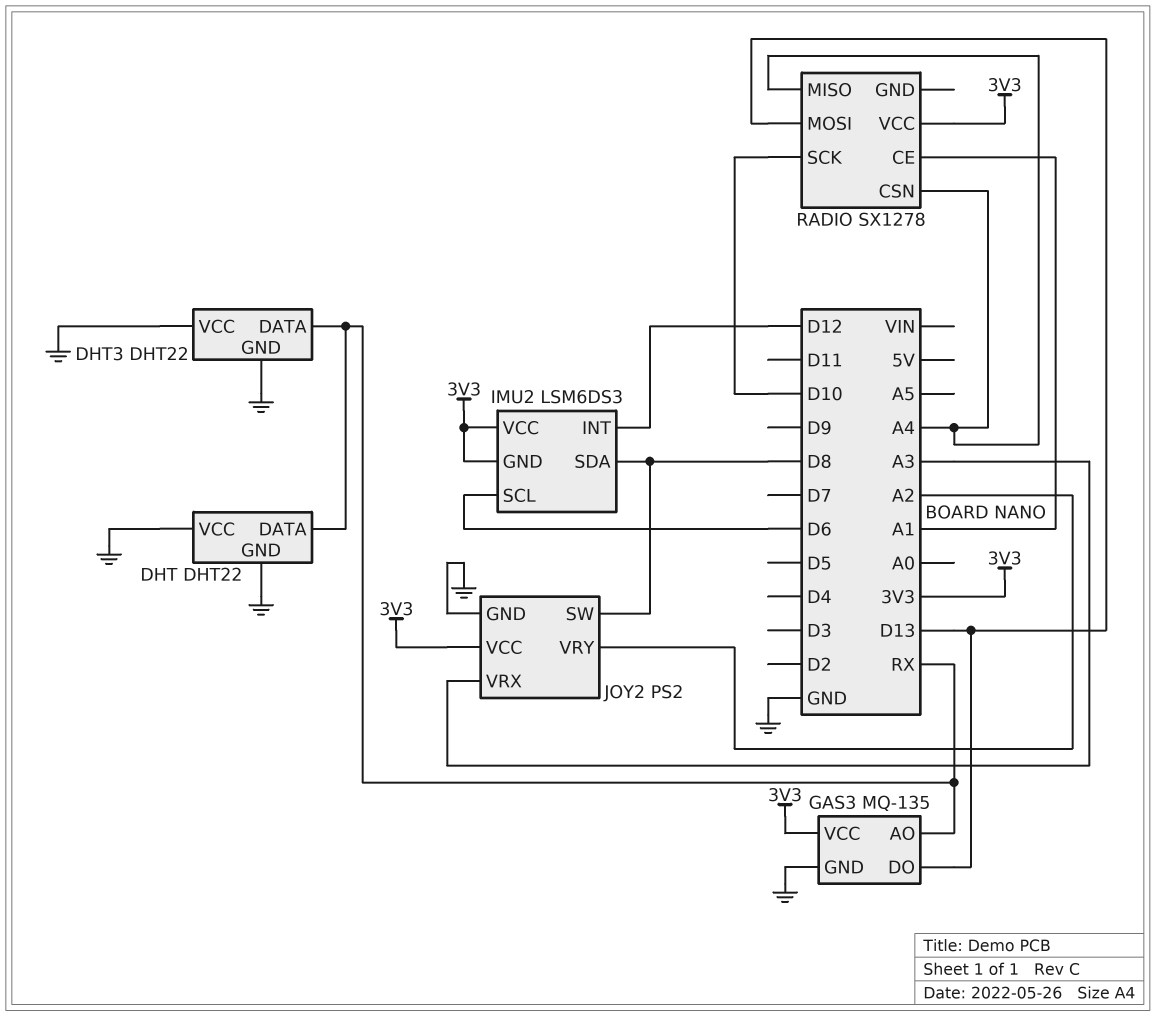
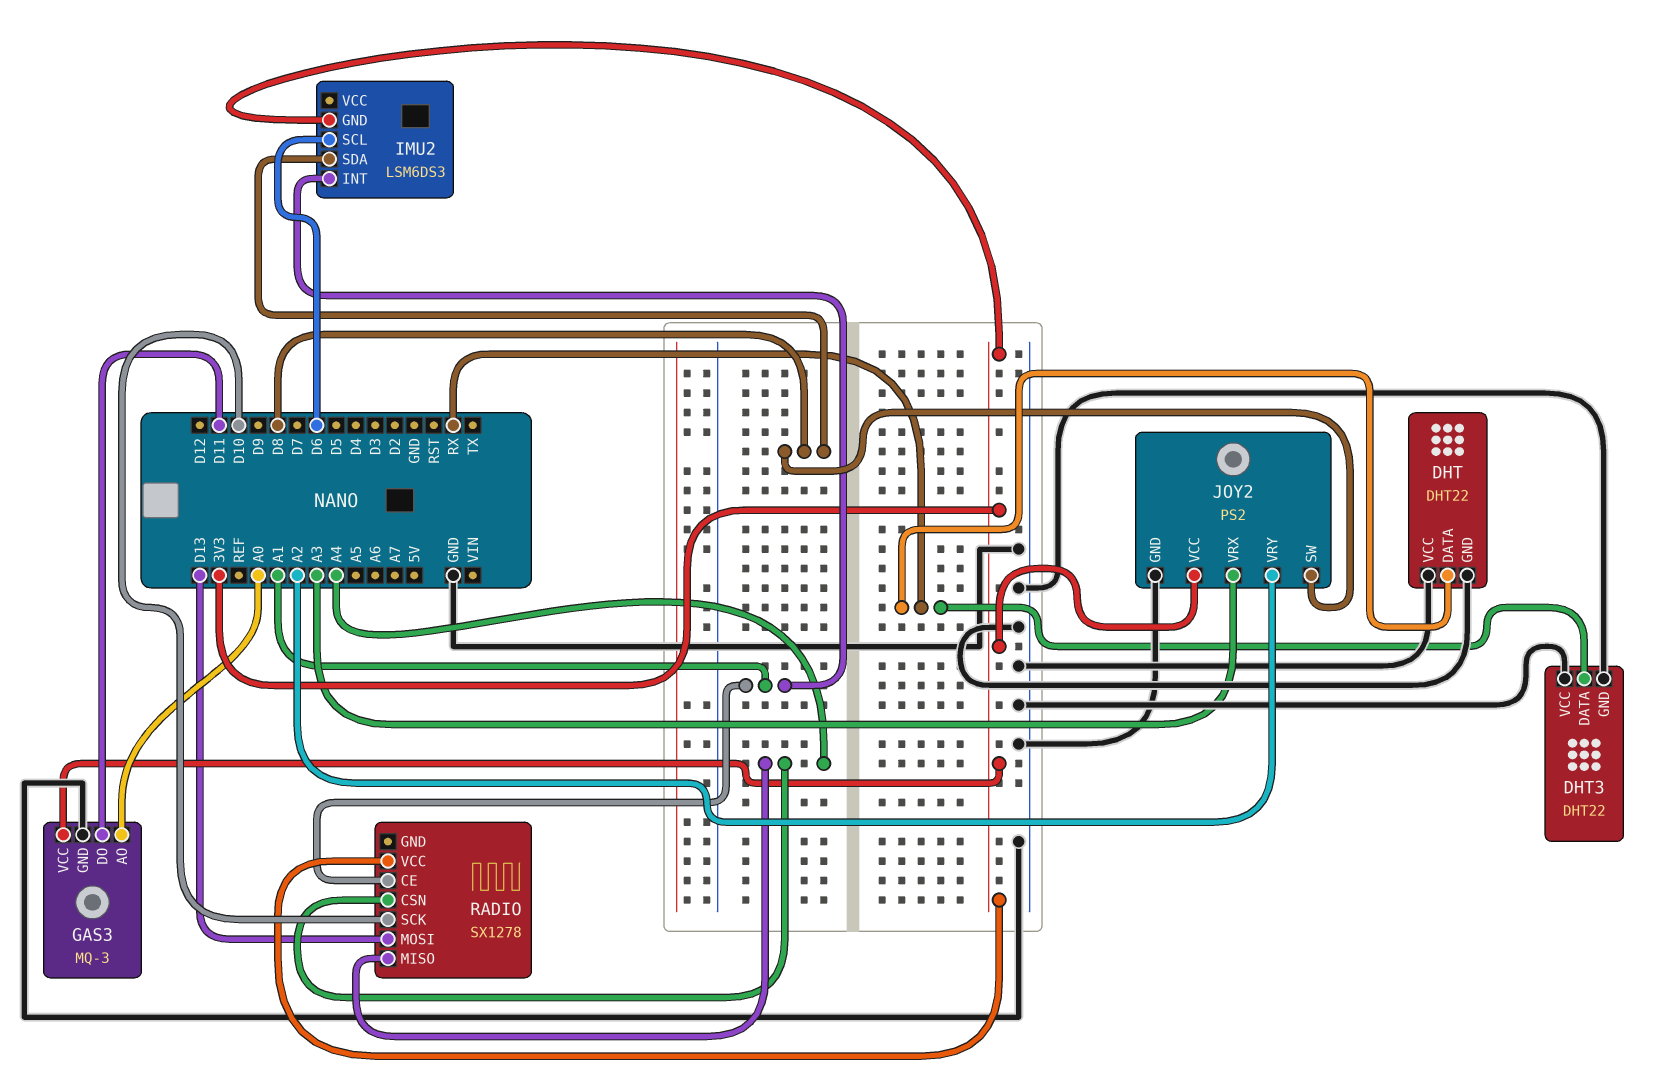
GAS3: MQ-135 -> MQ-3
GAS3 pin AO: RX -> A0
GAS3 pin DO: D13 -> D11
IMU2 pin INT: D12 -> A1
IMU2 pin VCC: 3V3 -> none

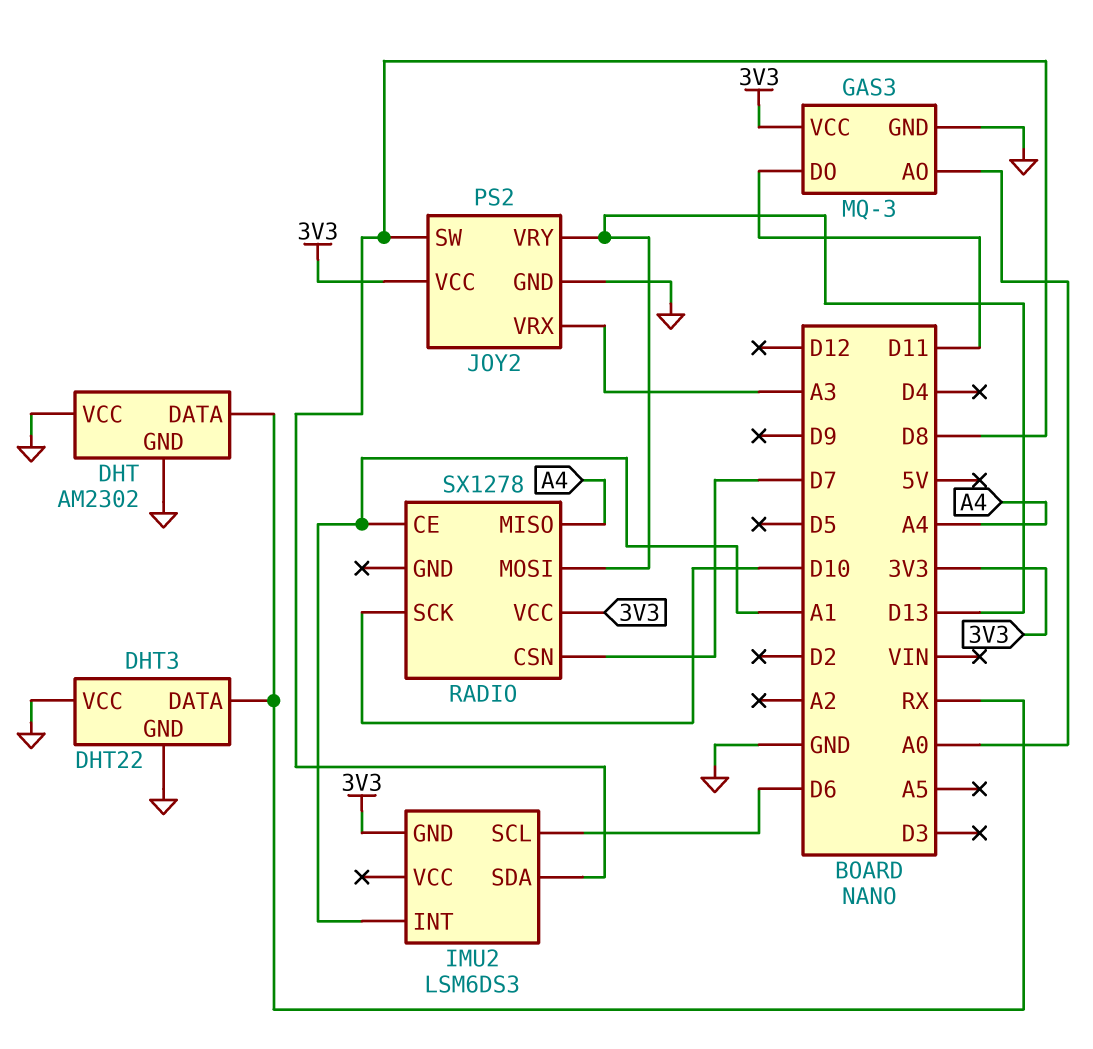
DHT: DHT22 -> AM2302
JOY2 pin VRY: A2 -> D13
RADIO pin CSN: A4 -> D7

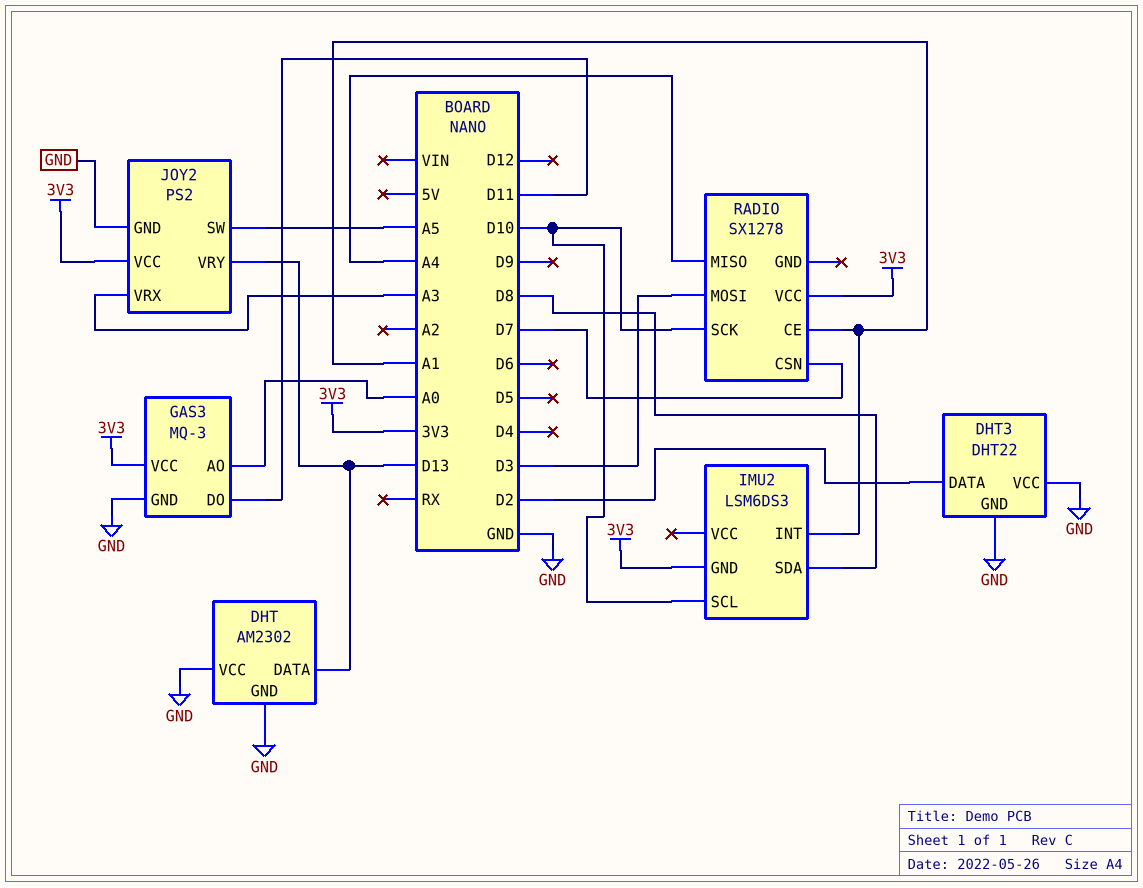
DHT pin DATA: RX -> D13
DHT3 pin DATA: RX -> D2
IMU2 pin SCL: D6 -> D10
JOY2 pin SW: D8 -> A5
RADIO pin MOSI: D13 -> D3

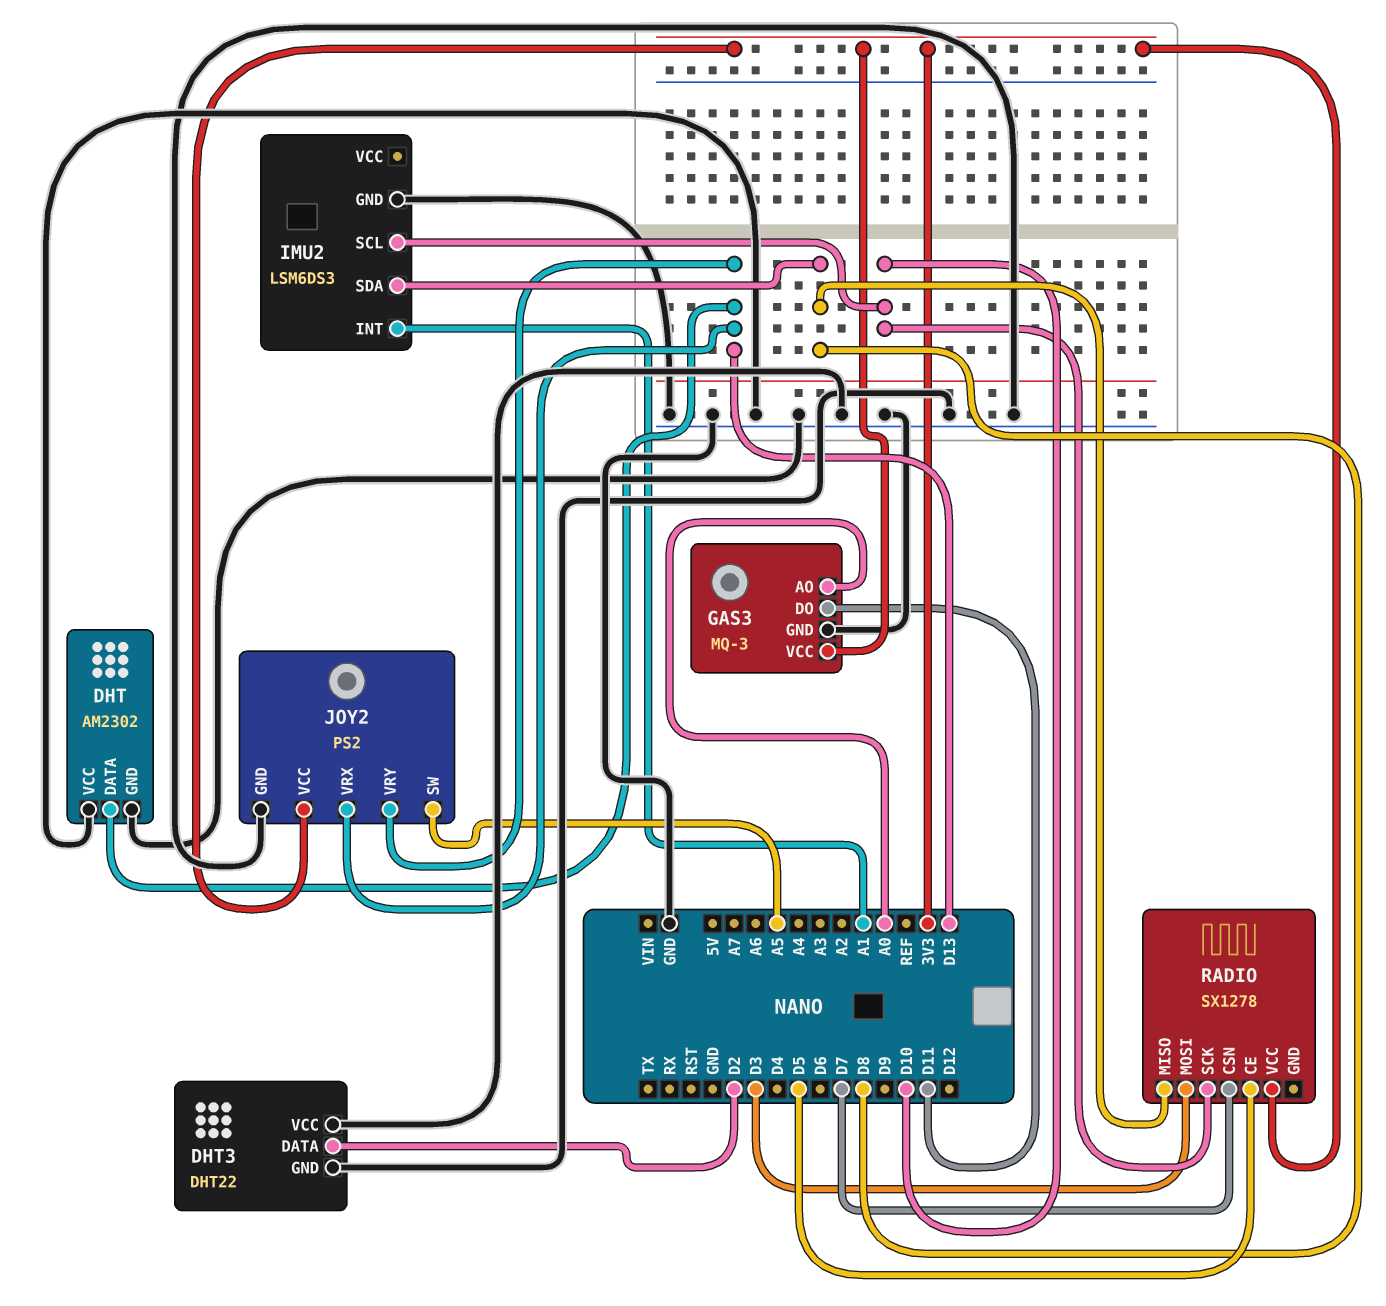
IMU2 pin GND: 3V3 -> GND
JOY2 pin VRX: A3 -> D13
RADIO pin CE: A1 -> D5
RADIO pin MISO: A4 -> D8

